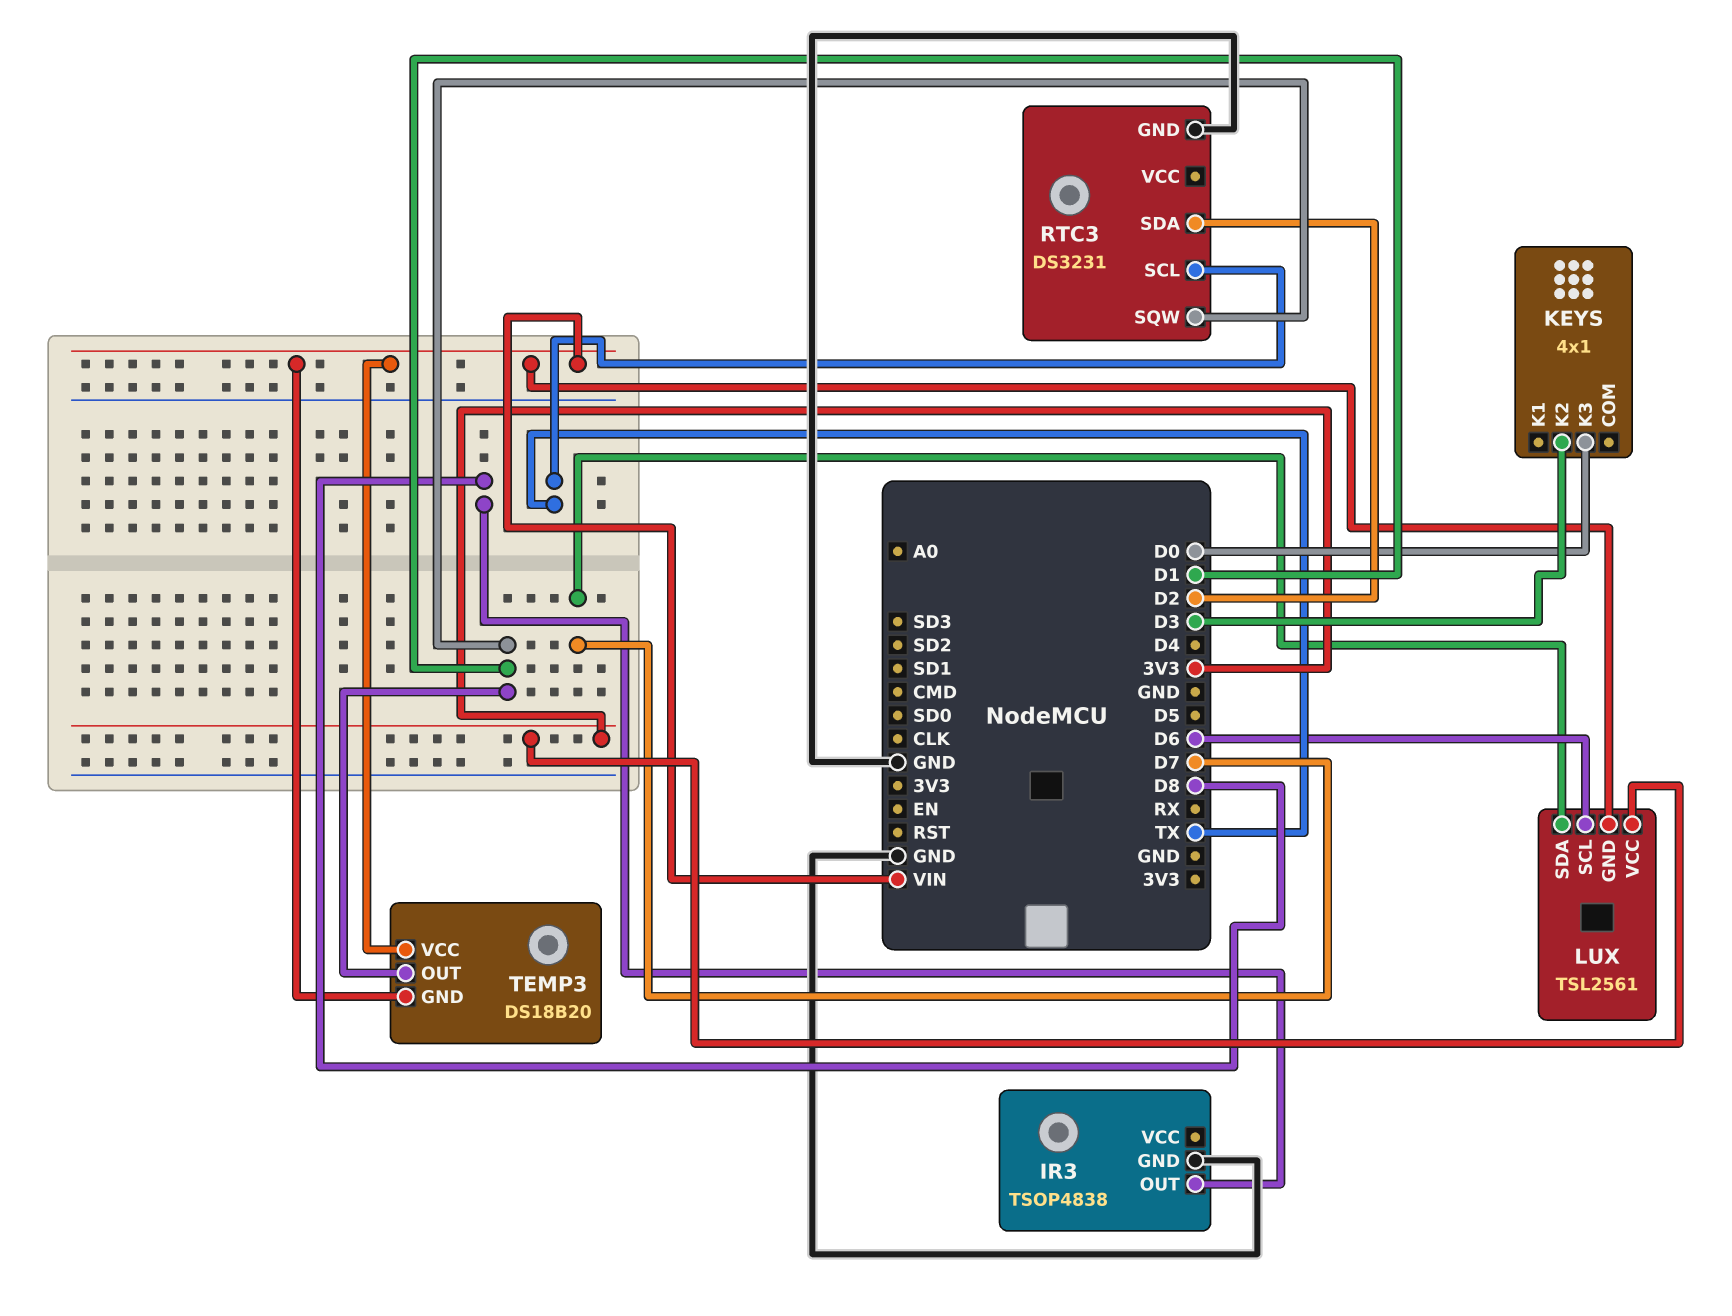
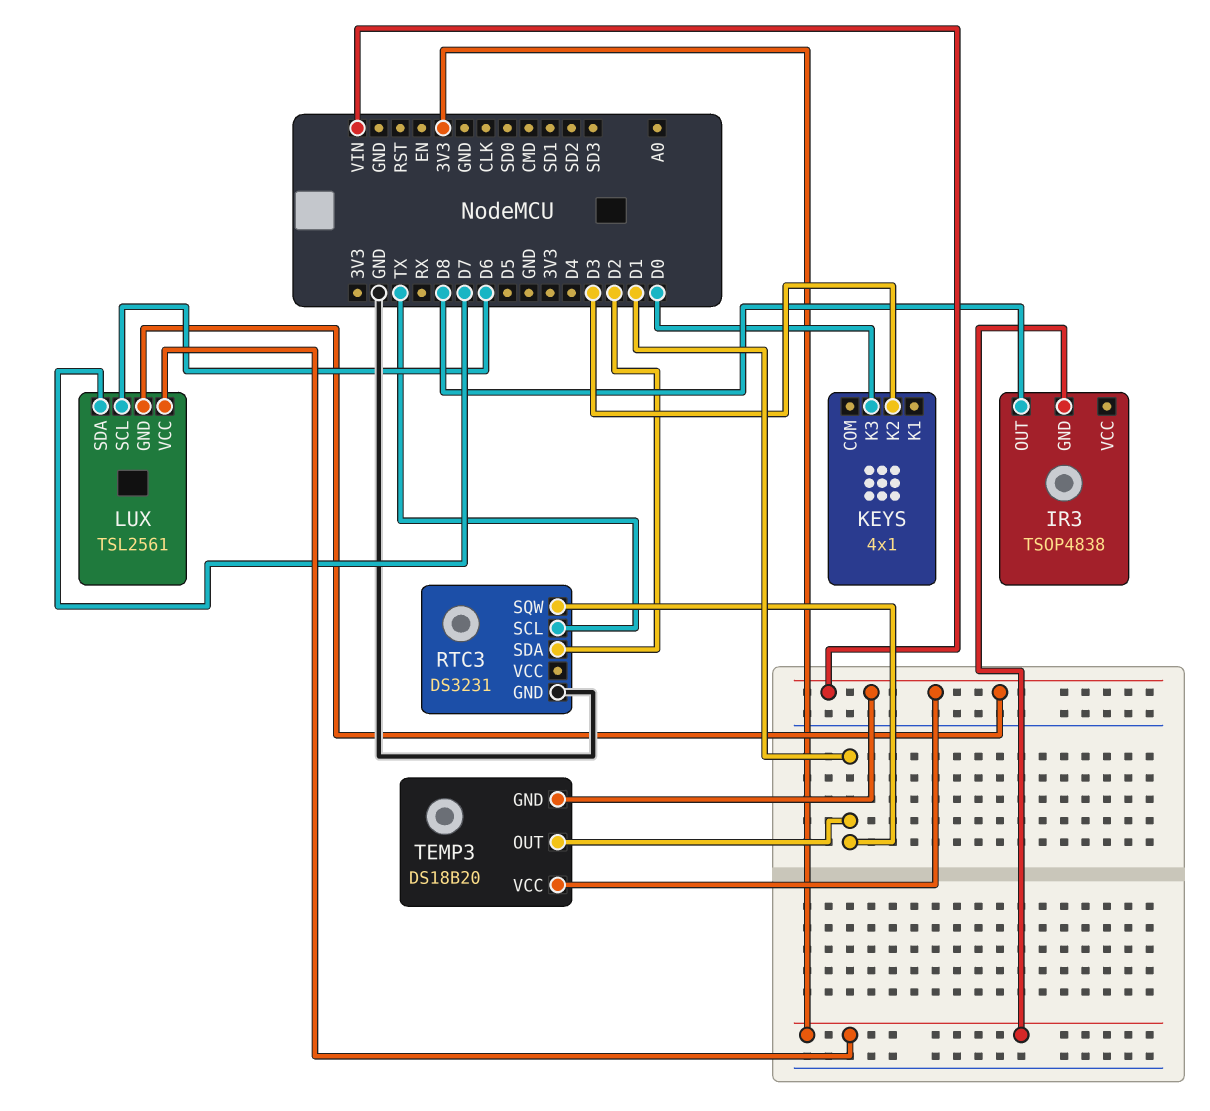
IR3 pin GND: GND -> 3V3

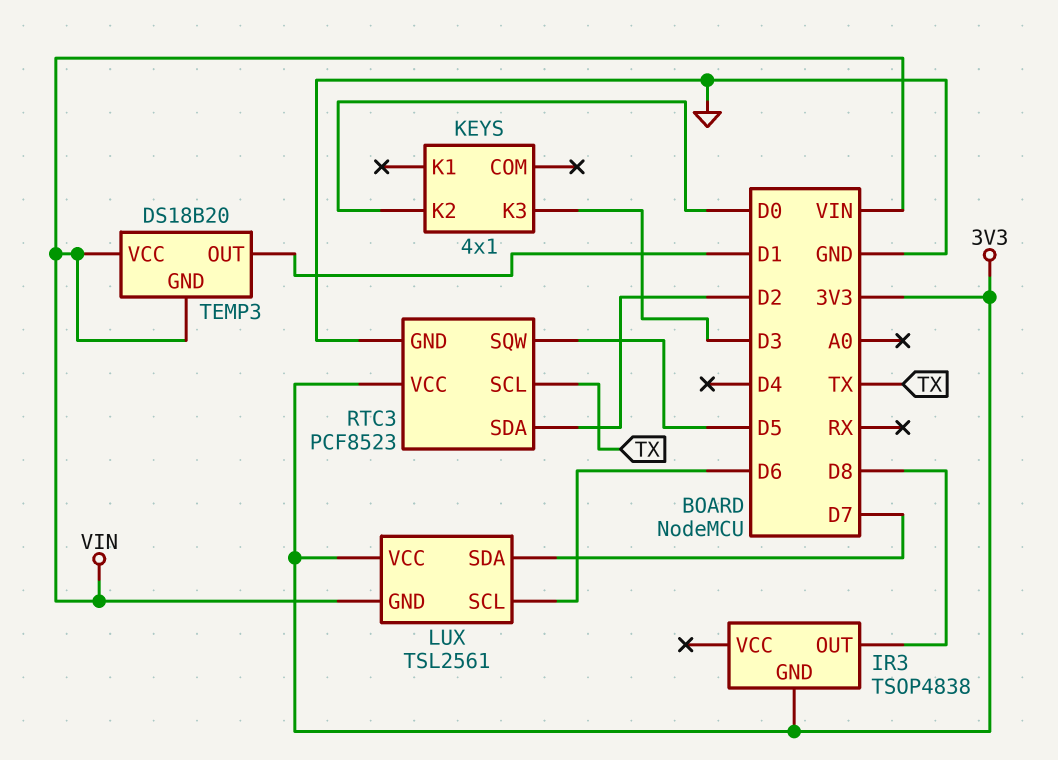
KEYS pin K2: D3 -> D0
KEYS pin K3: D0 -> D3
RTC3: DS3231 -> PCF8523
RTC3 pin SQW: D1 -> D5
RTC3 pin VCC: none -> 3V3

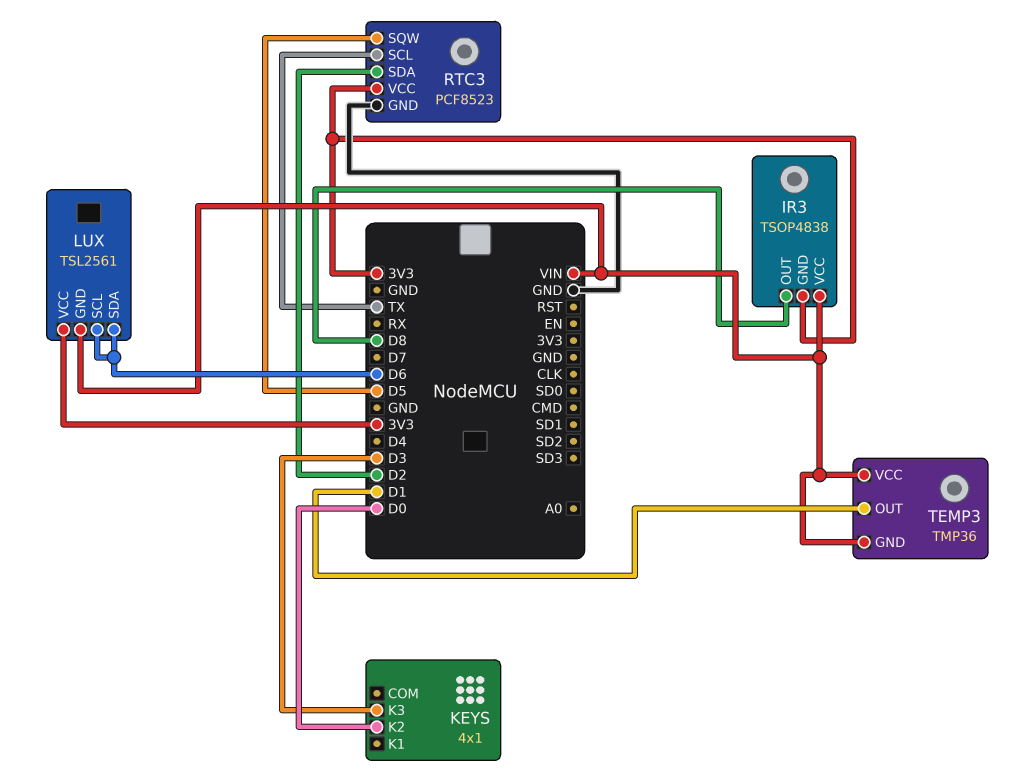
IR3 pin VCC: none -> VIN
LUX pin SDA: D7 -> D6
TEMP3: DS18B20 -> TMP36

